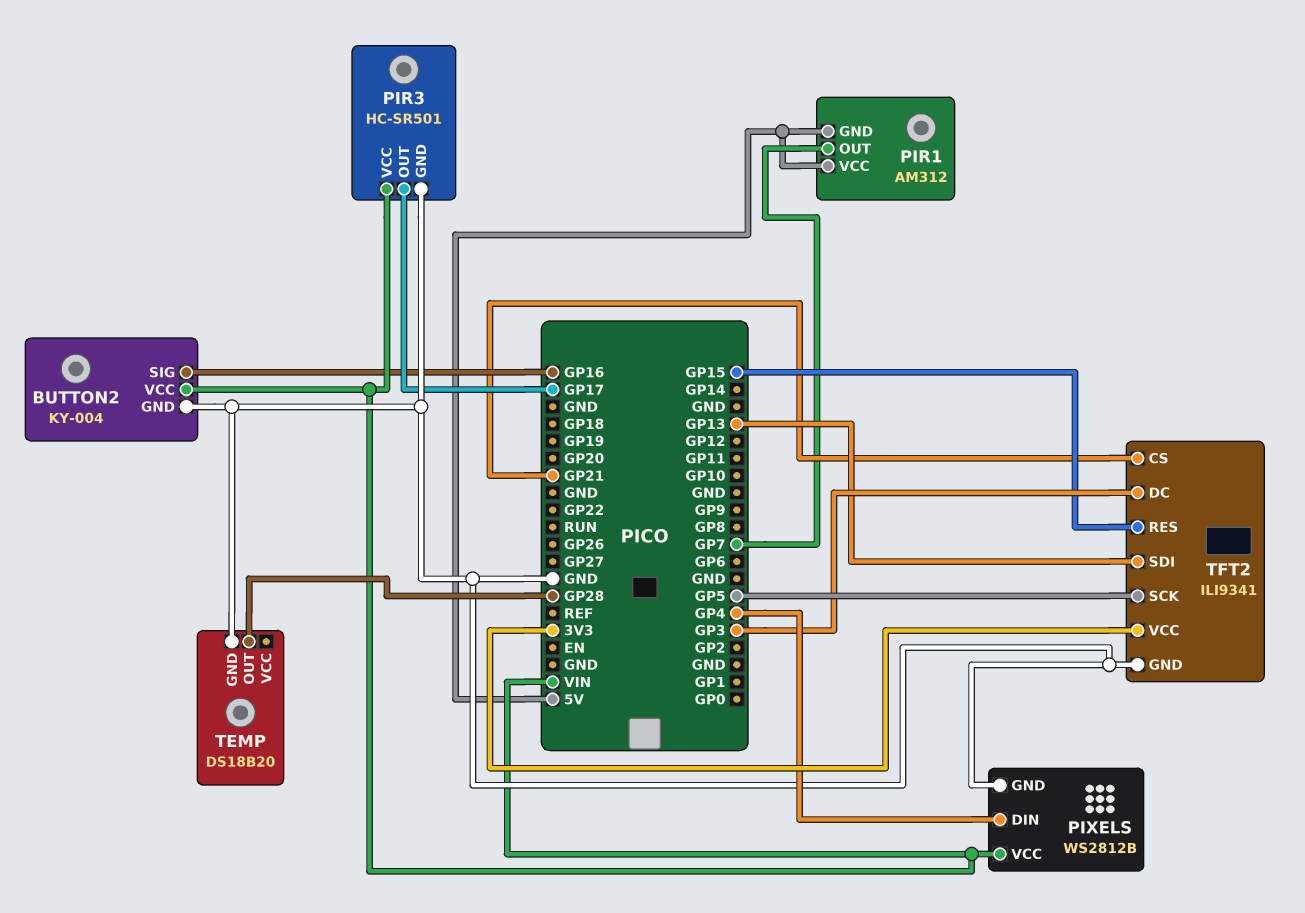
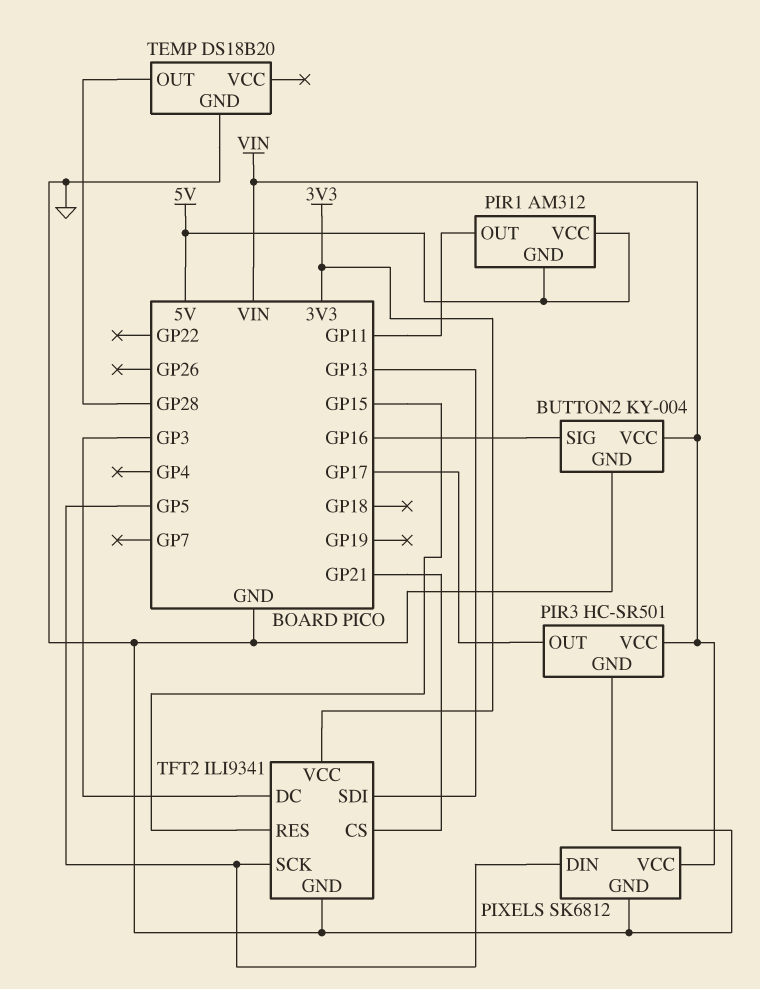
PIR1 pin OUT: GP7 -> GP11
PIXELS: WS2812B -> SK6812
PIXELS pin DIN: GP4 -> GP5

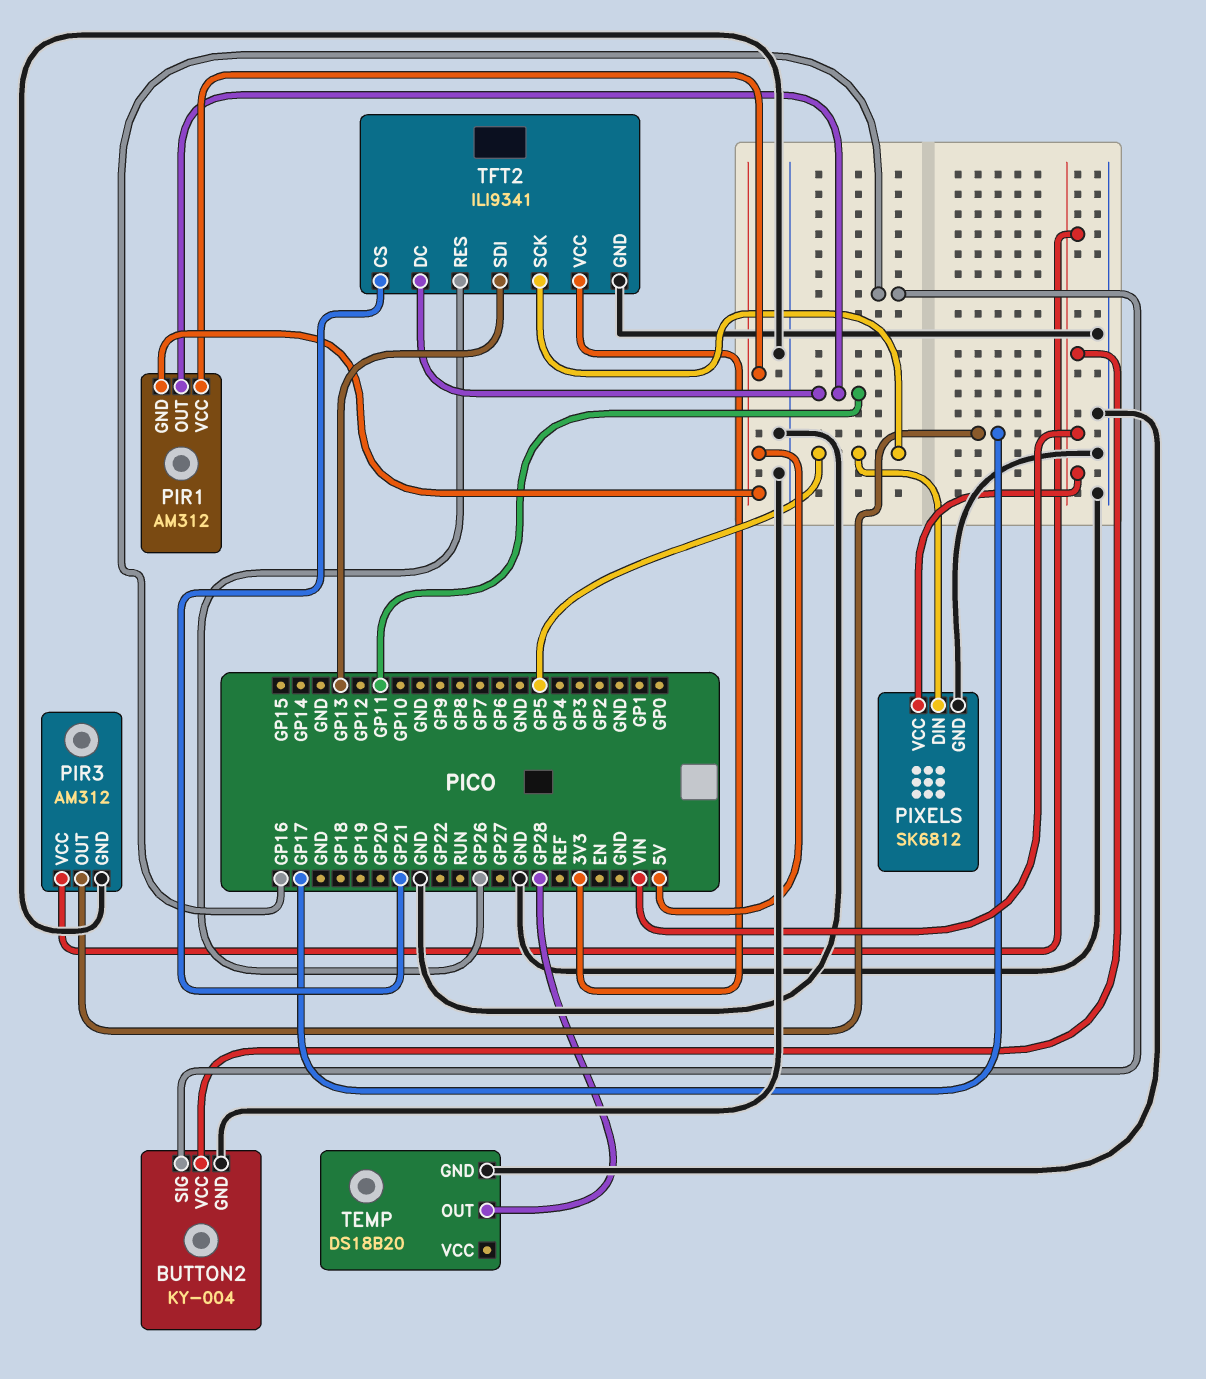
PIR3: HC-SR501 -> AM312
TFT2 pin DC: GP3 -> GP11
TFT2 pin RES: GP15 -> GP26

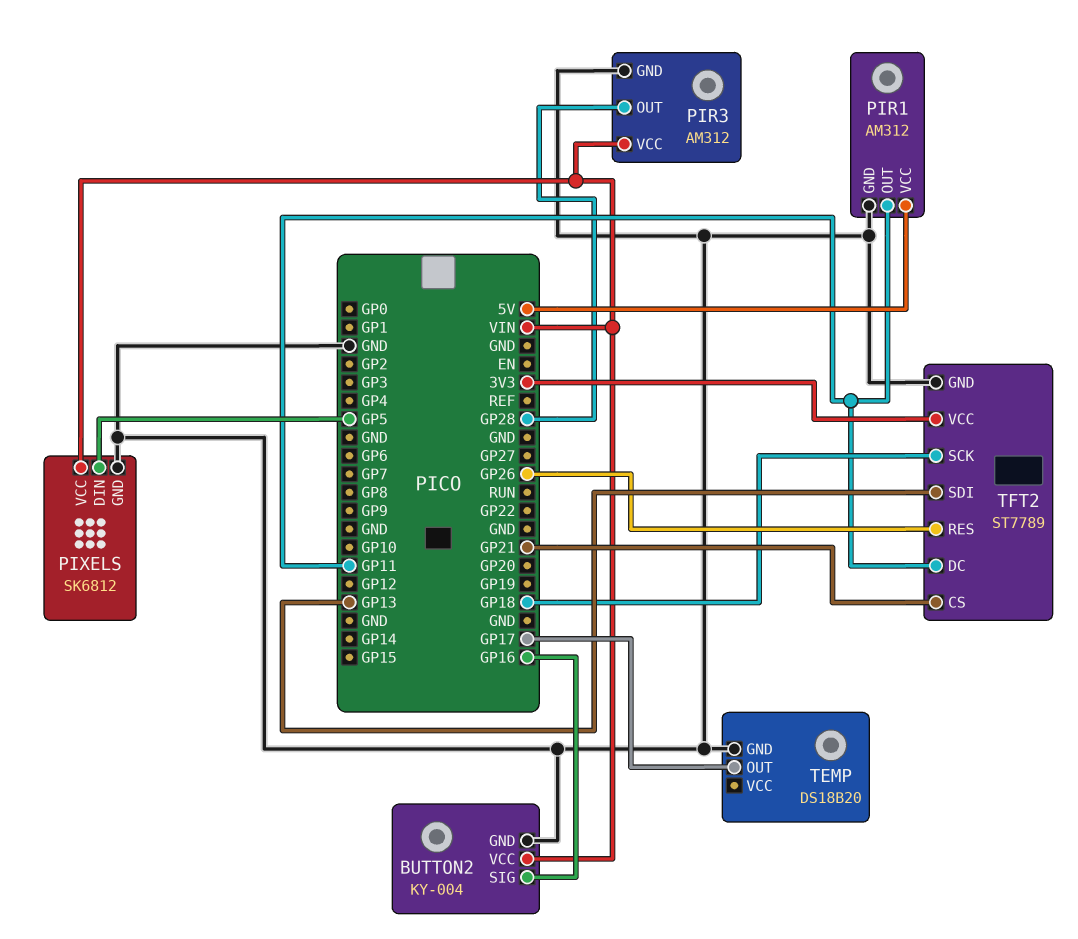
PIR1 pin GND: 5V -> GND
PIR3 pin OUT: GP17 -> GP28
TEMP pin OUT: GP28 -> GP17
TFT2: ILI9341 -> ST7789
TFT2 pin SCK: GP5 -> GP18

